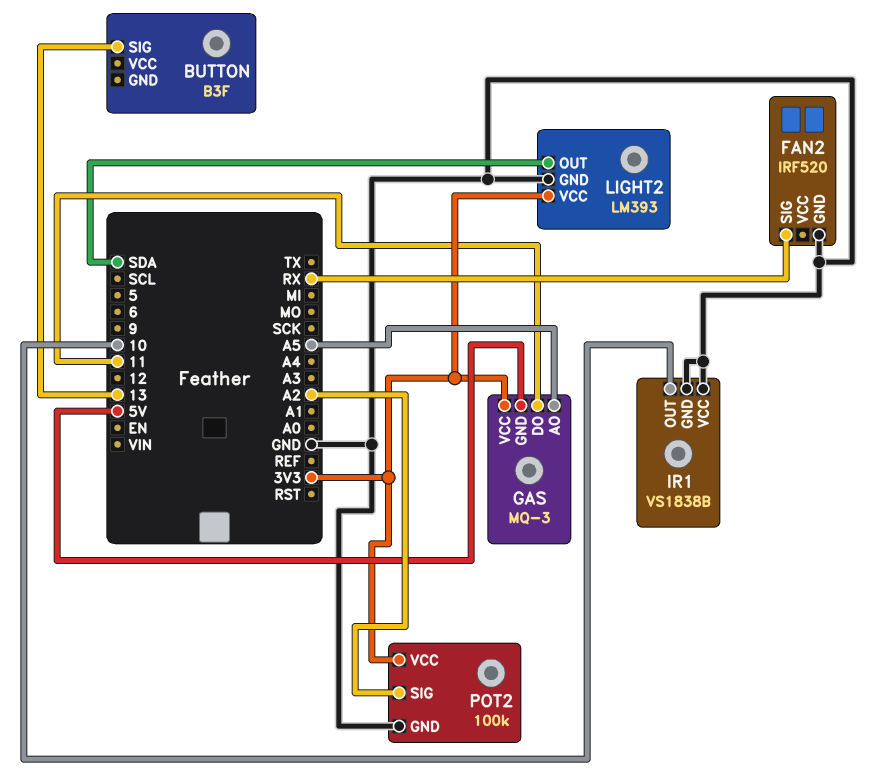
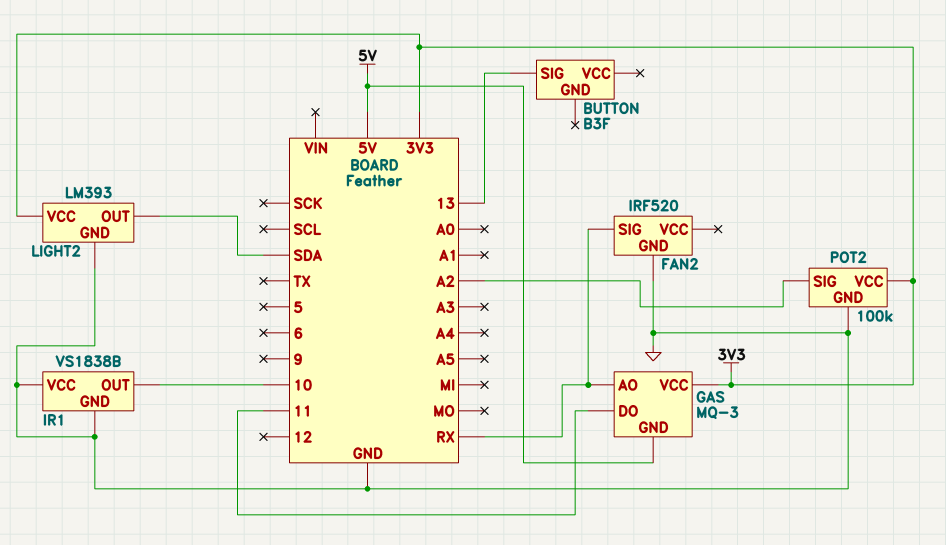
GAS pin AO: A5 -> RX

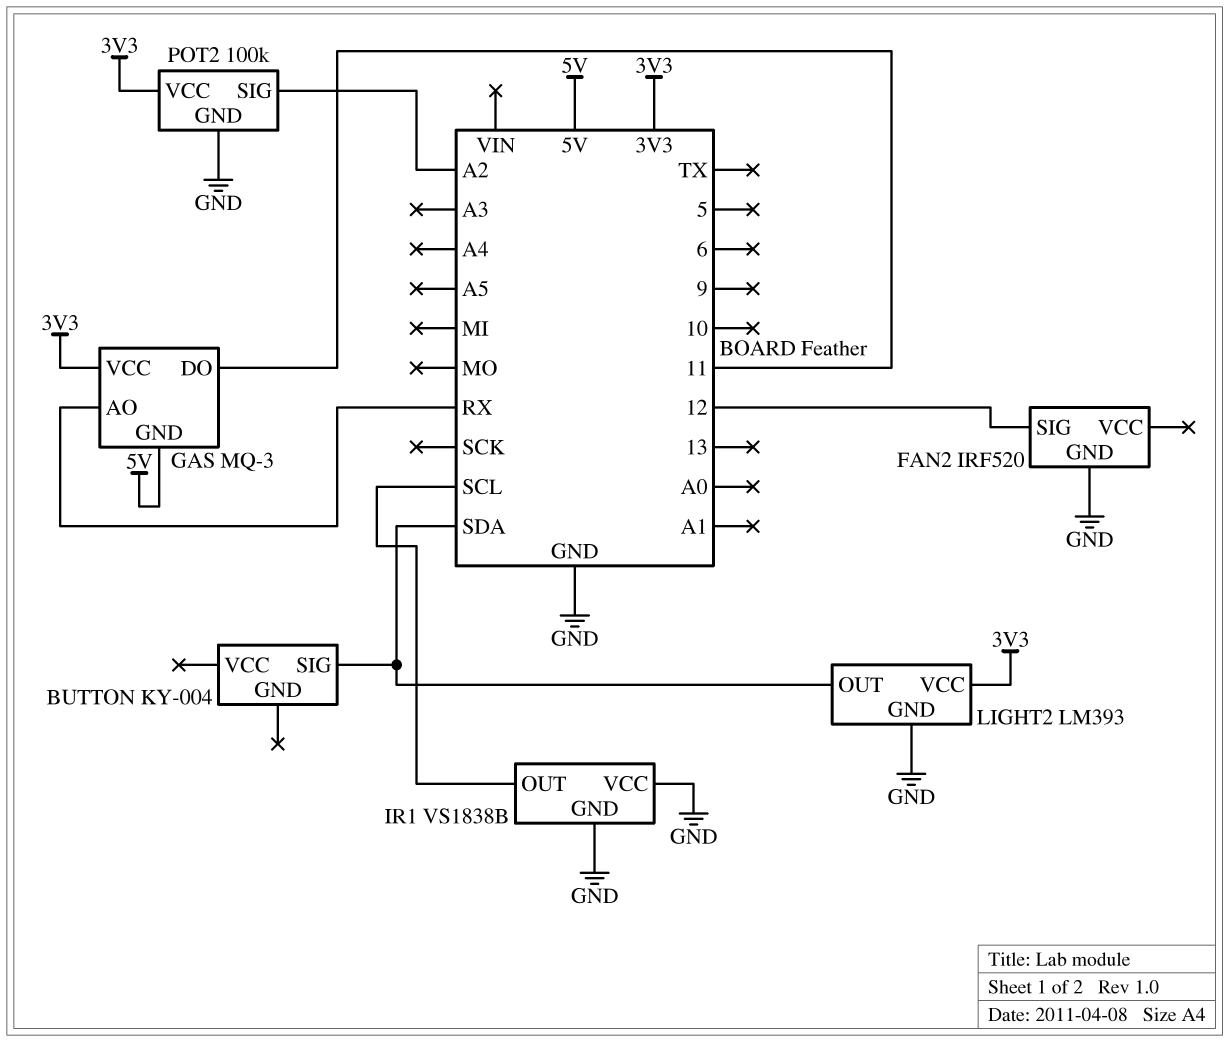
BUTTON: B3F -> KY-004
BUTTON pin SIG: 13 -> SDA
FAN2 pin SIG: RX -> 12
IR1 pin OUT: 10 -> SCL

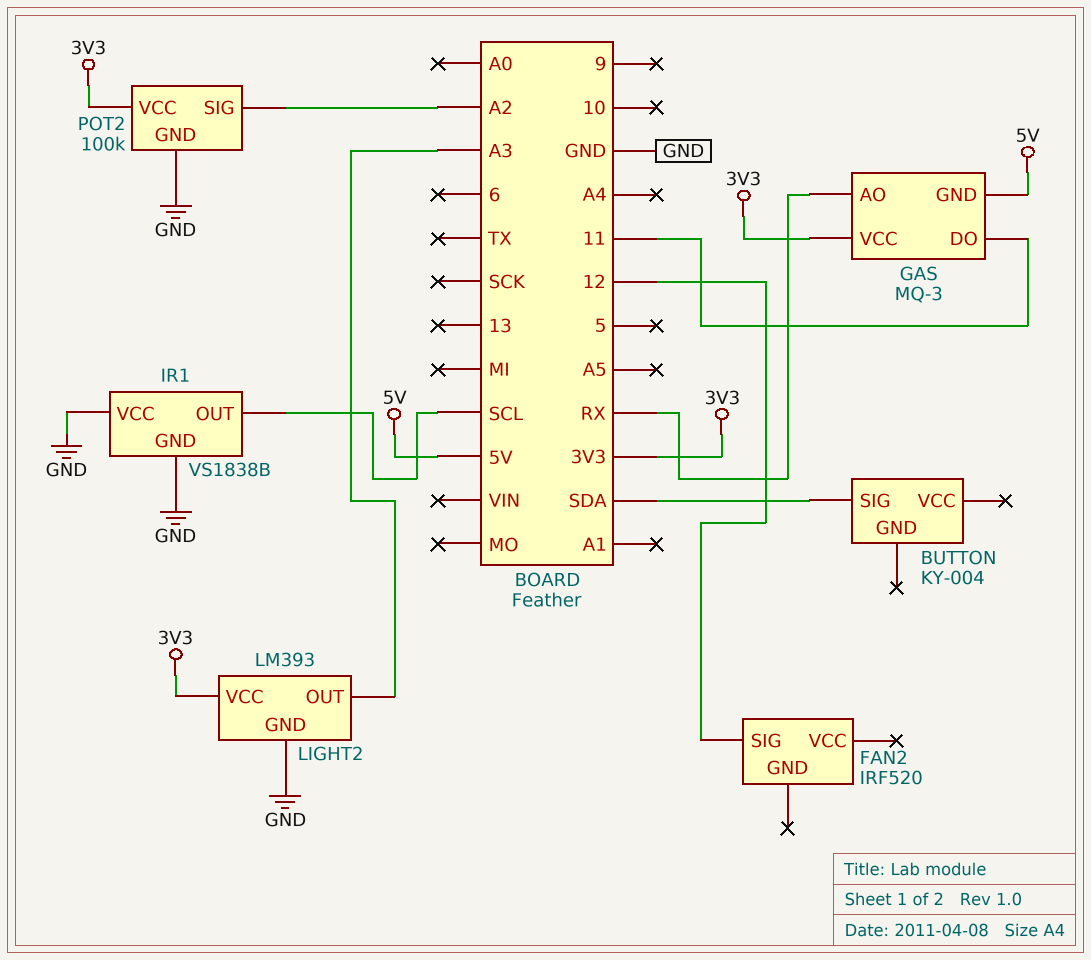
FAN2 pin GND: GND -> none
LIGHT2 pin OUT: SDA -> A3

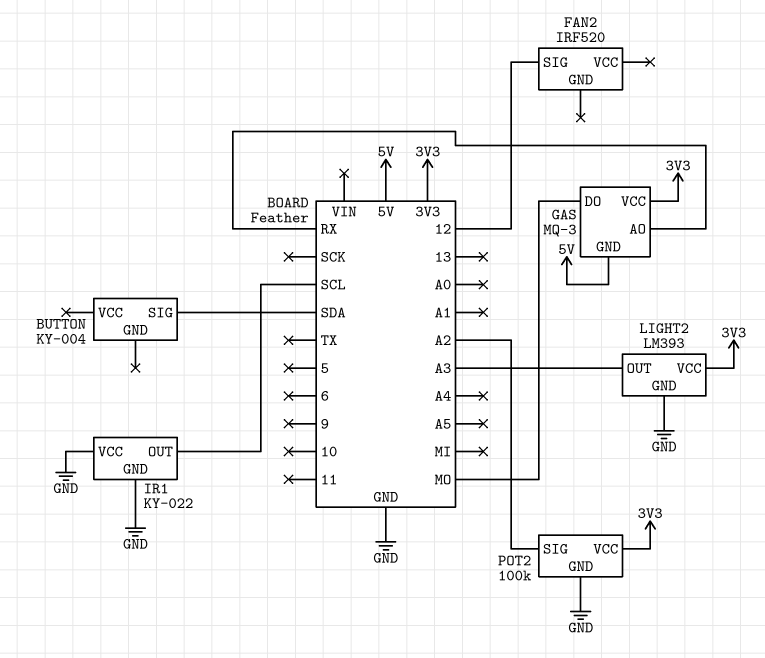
GAS pin DO: 11 -> MO
IR1: VS1838B -> KY-022

